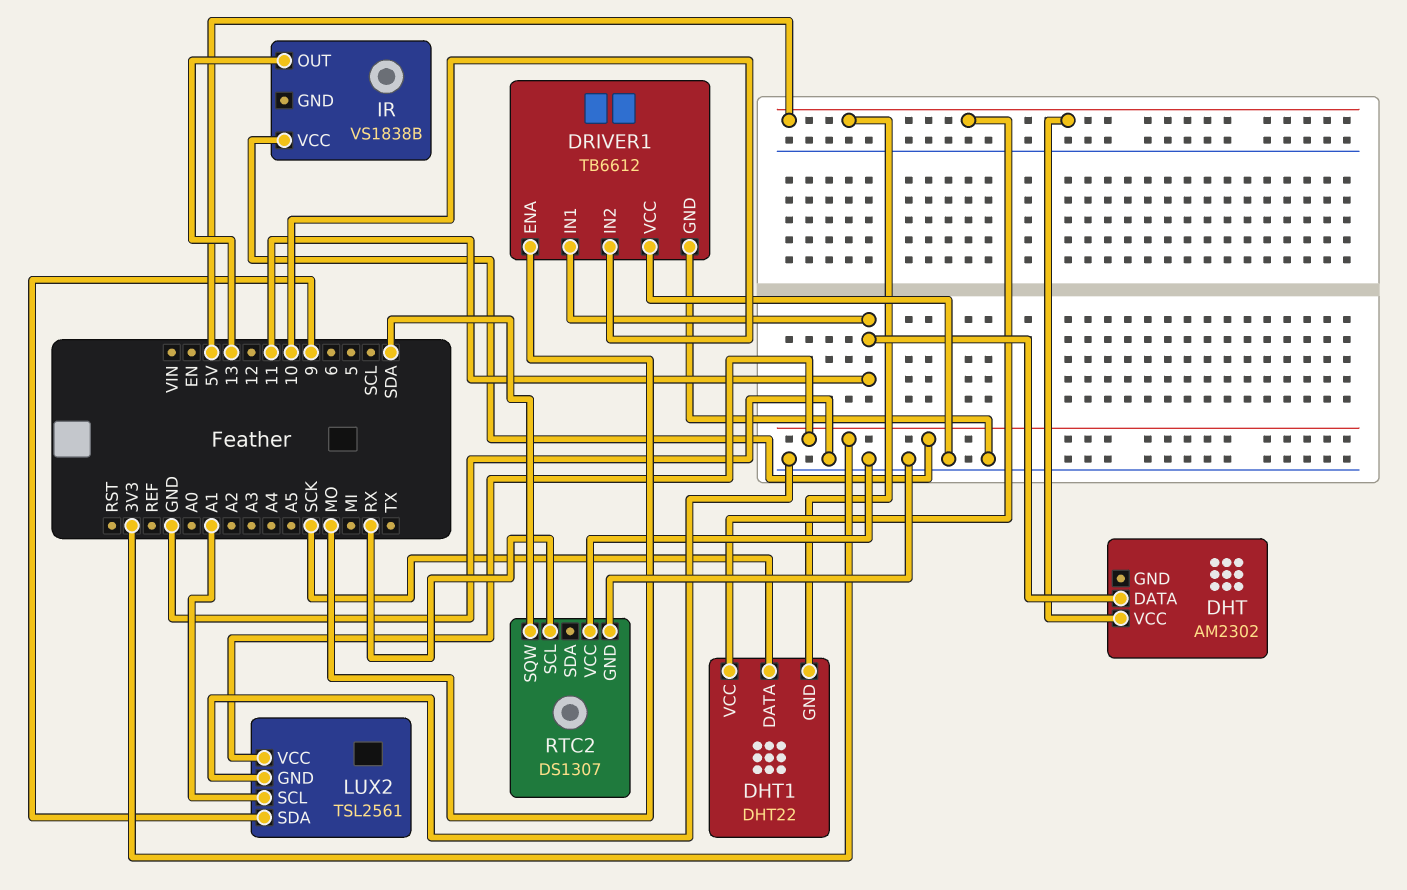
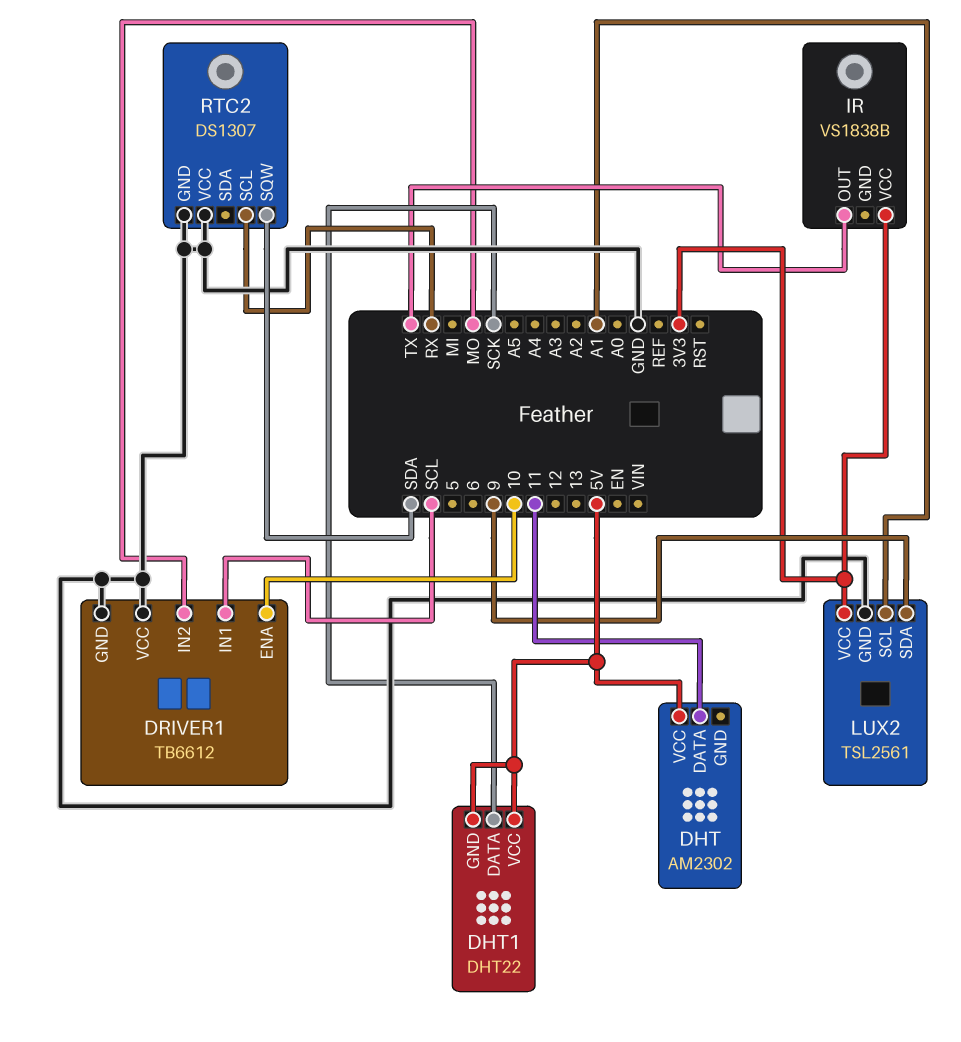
DRIVER1 pin ENA: MO -> 10
DRIVER1 pin IN1: 11 -> SCL
DRIVER1 pin IN2: 10 -> MO
IR pin OUT: 13 -> TX

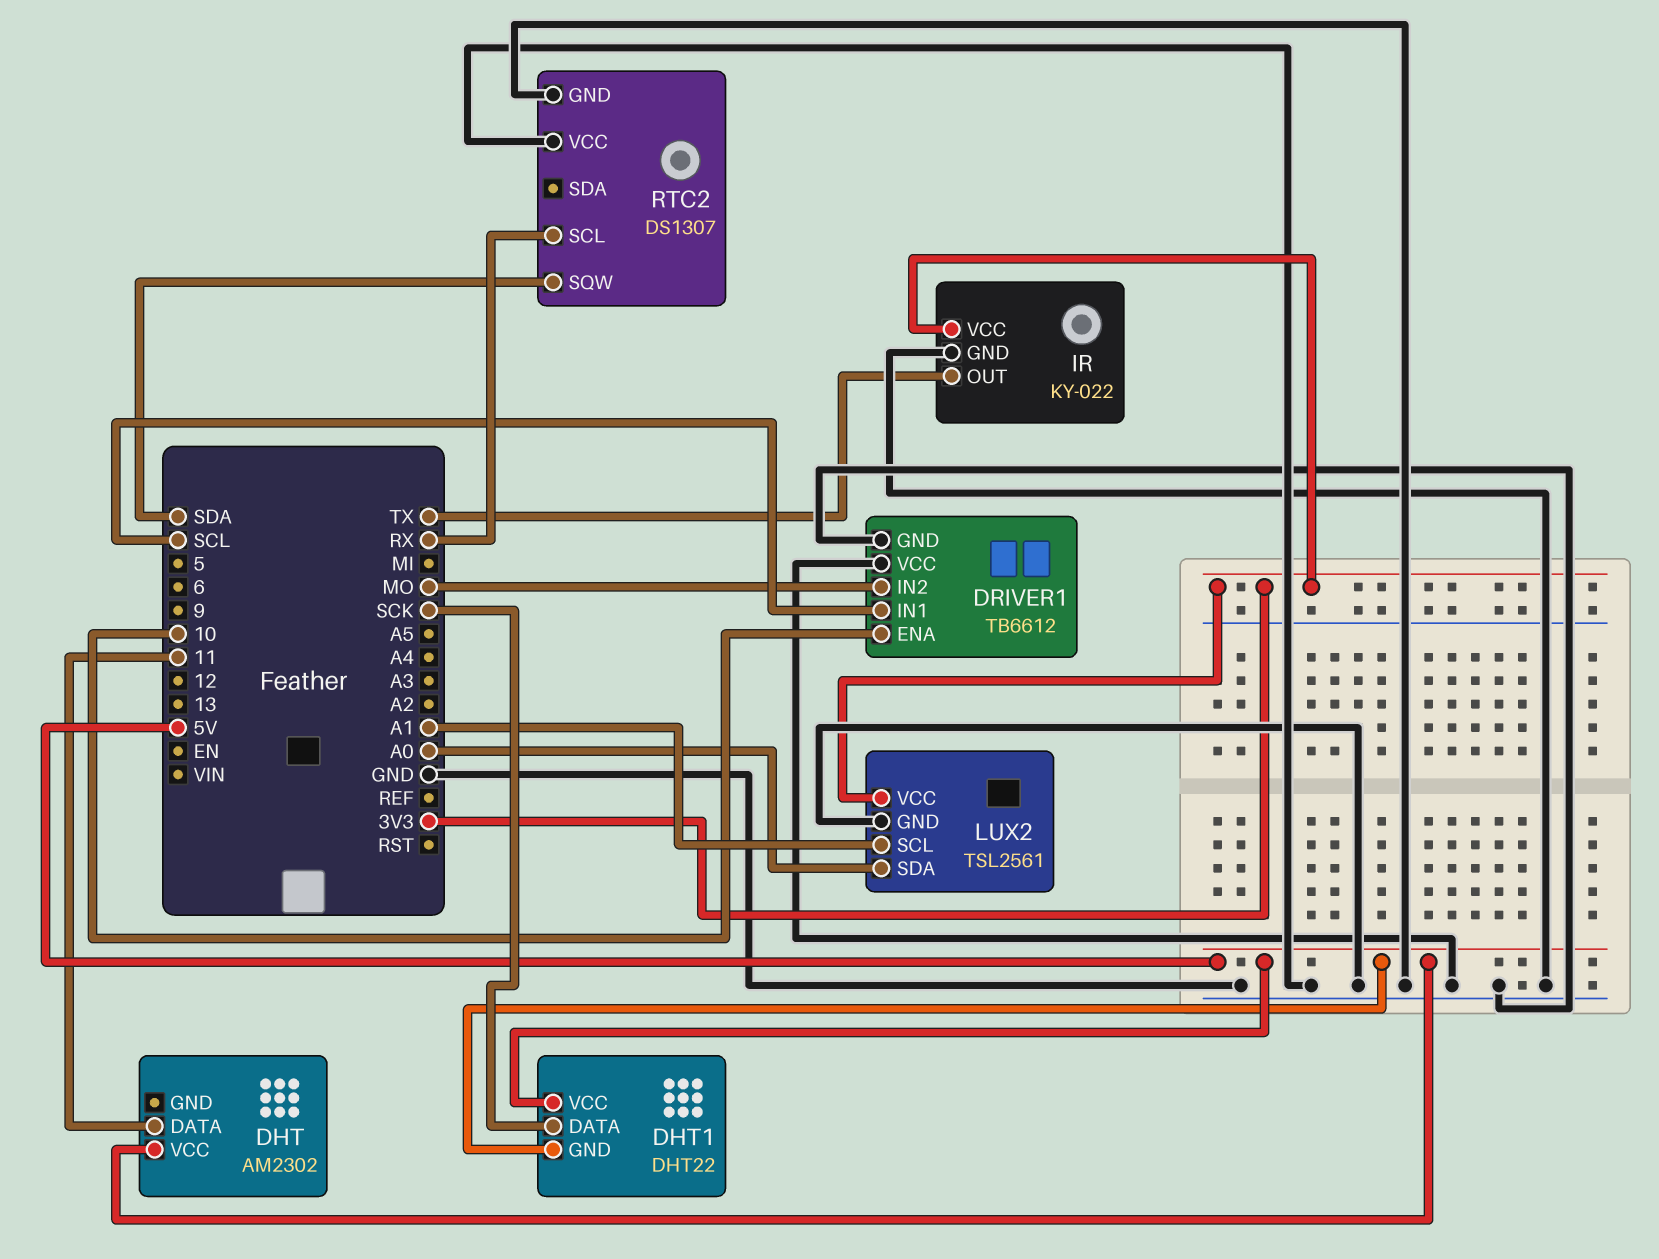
IR: VS1838B -> KY-022
IR pin GND: none -> GND
LUX2 pin SDA: 9 -> A0

